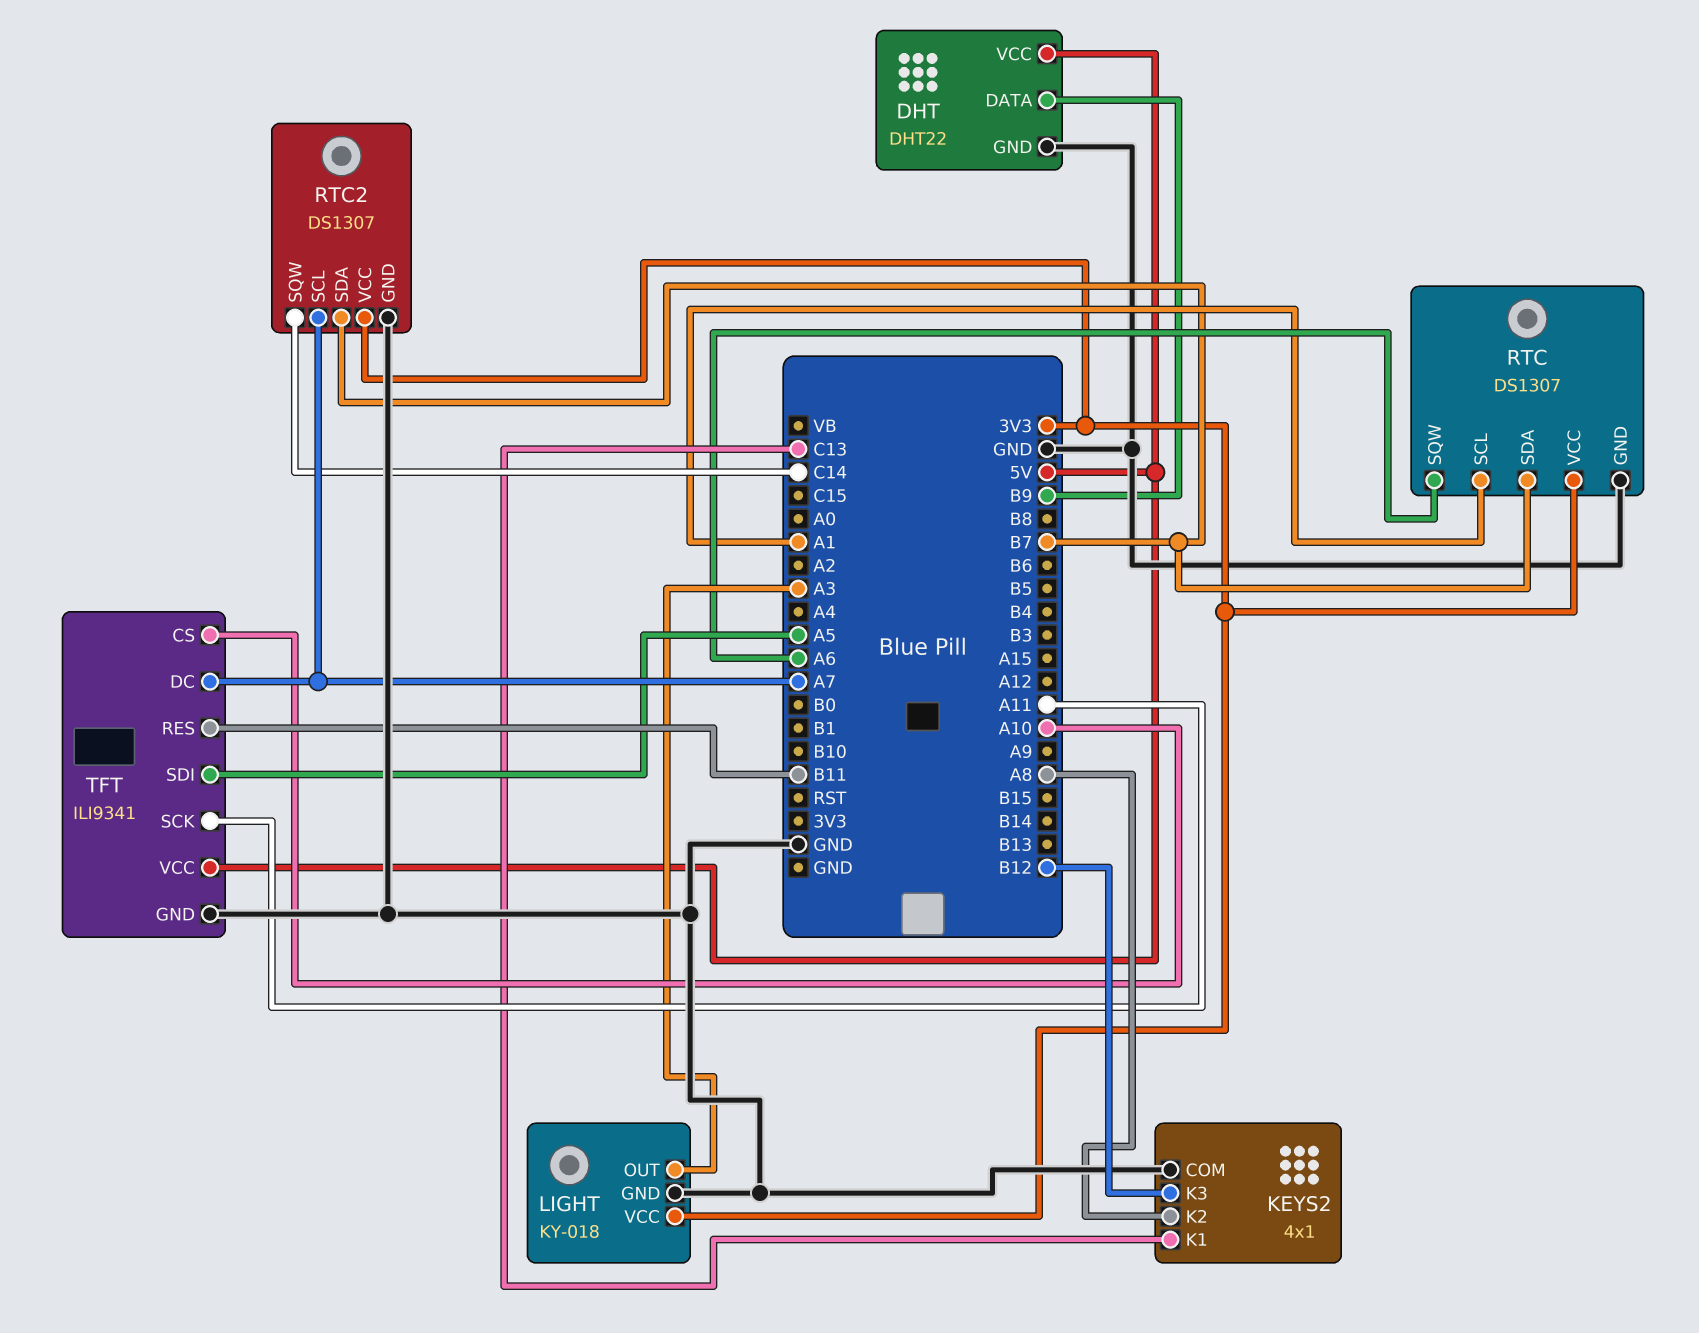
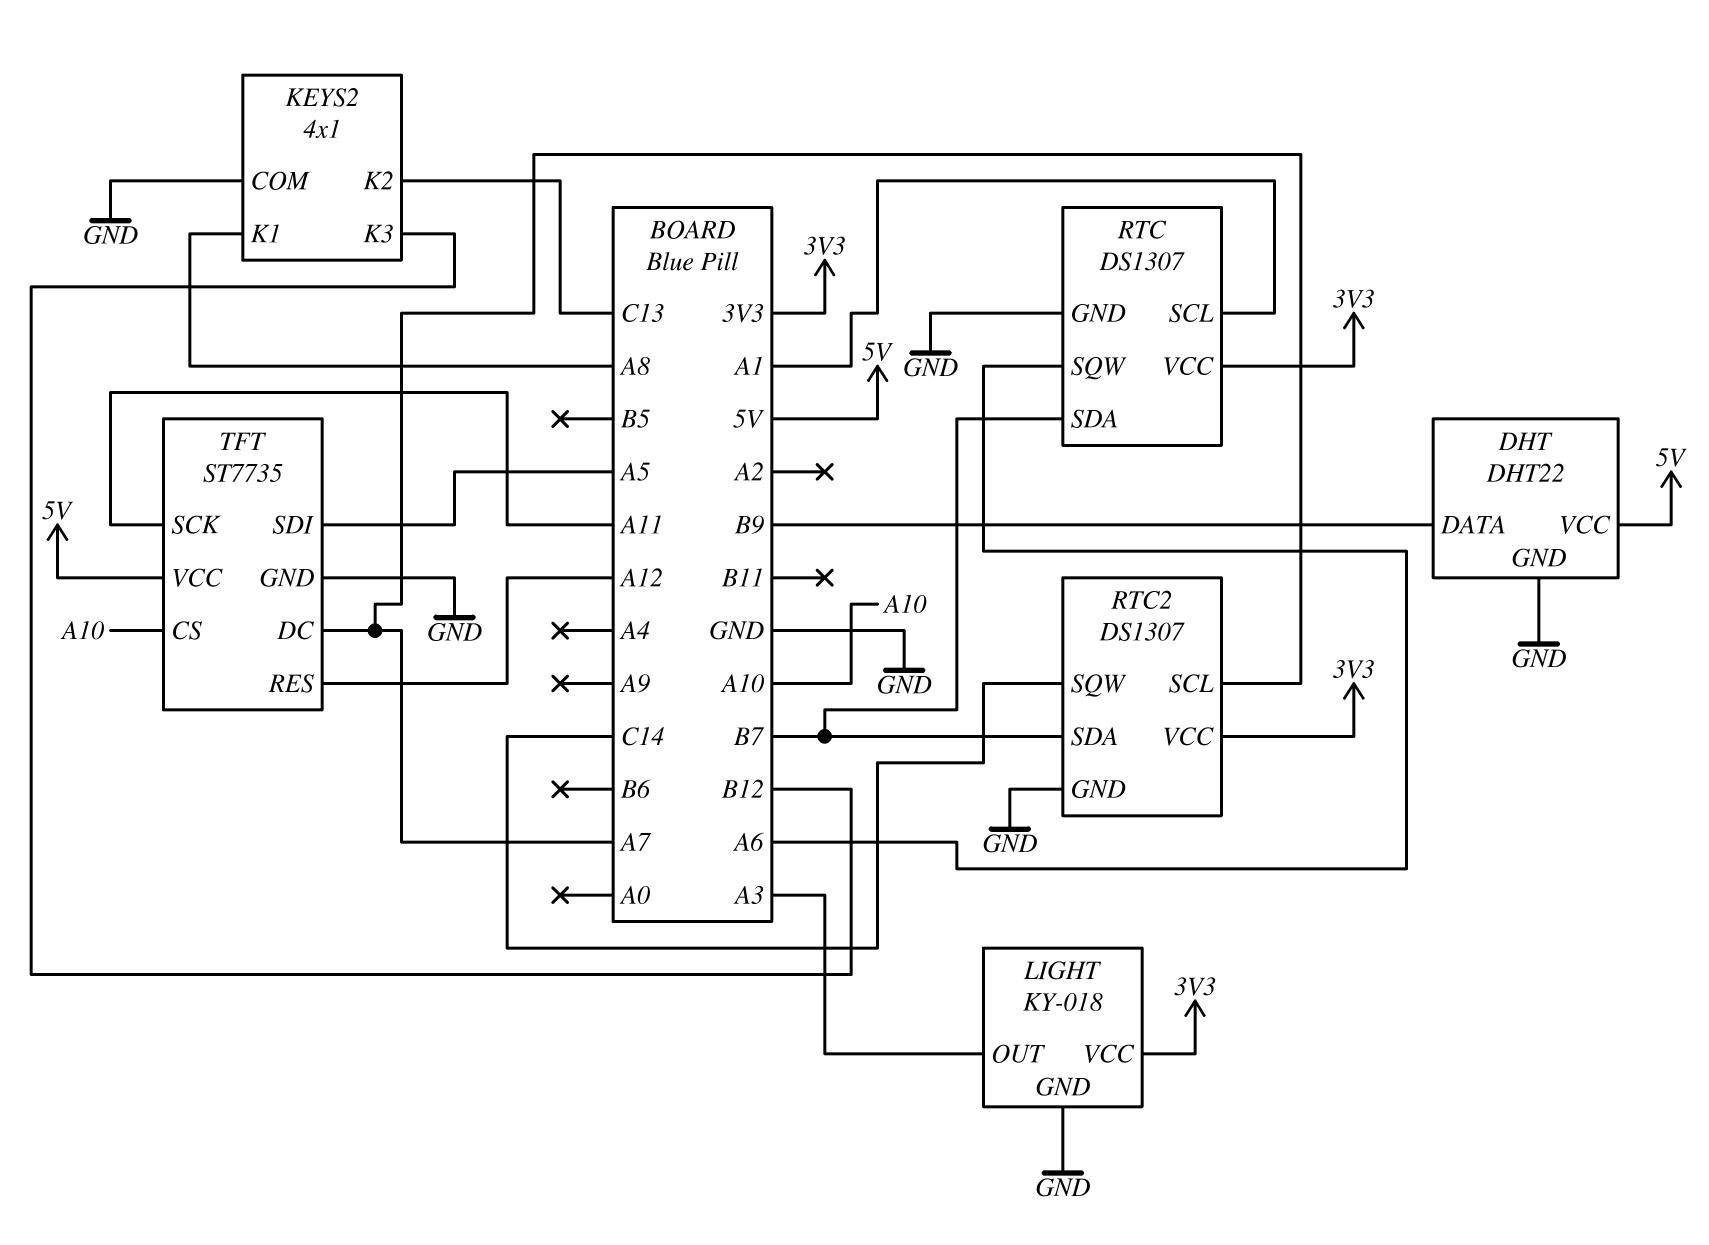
KEYS2 pin K1: C13 -> A8
KEYS2 pin K2: A8 -> C13
TFT: ILI9341 -> ST7735
TFT pin RES: B11 -> A12

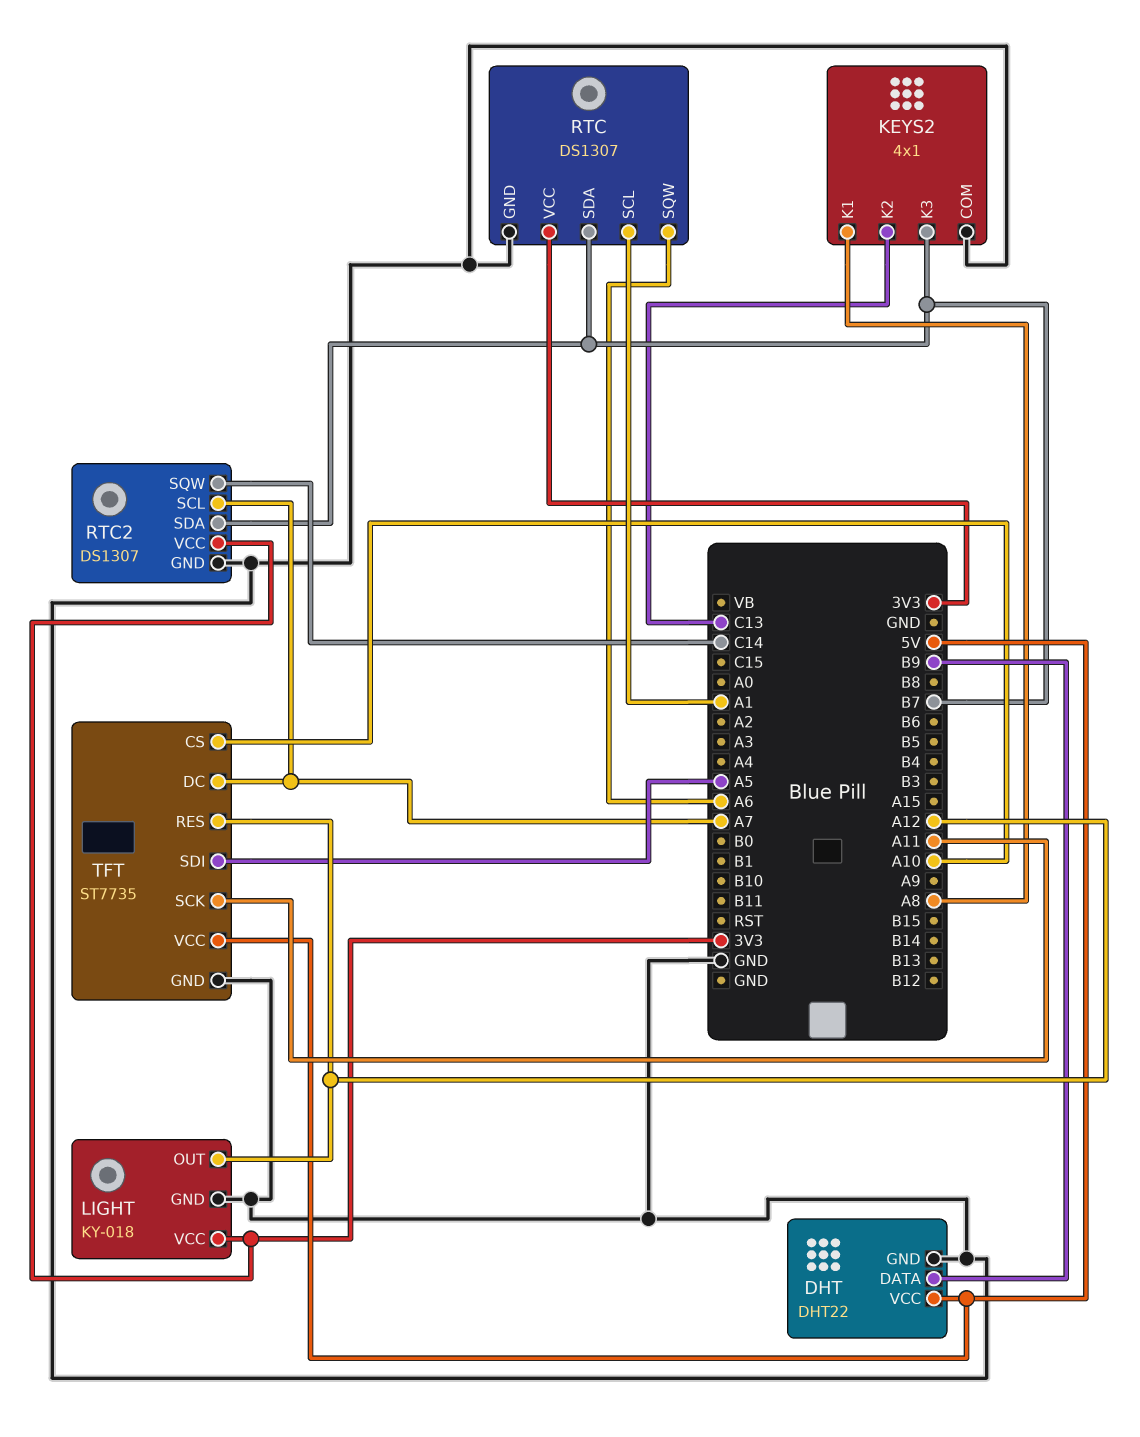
KEYS2 pin K3: B12 -> B7
LIGHT pin OUT: A3 -> A12

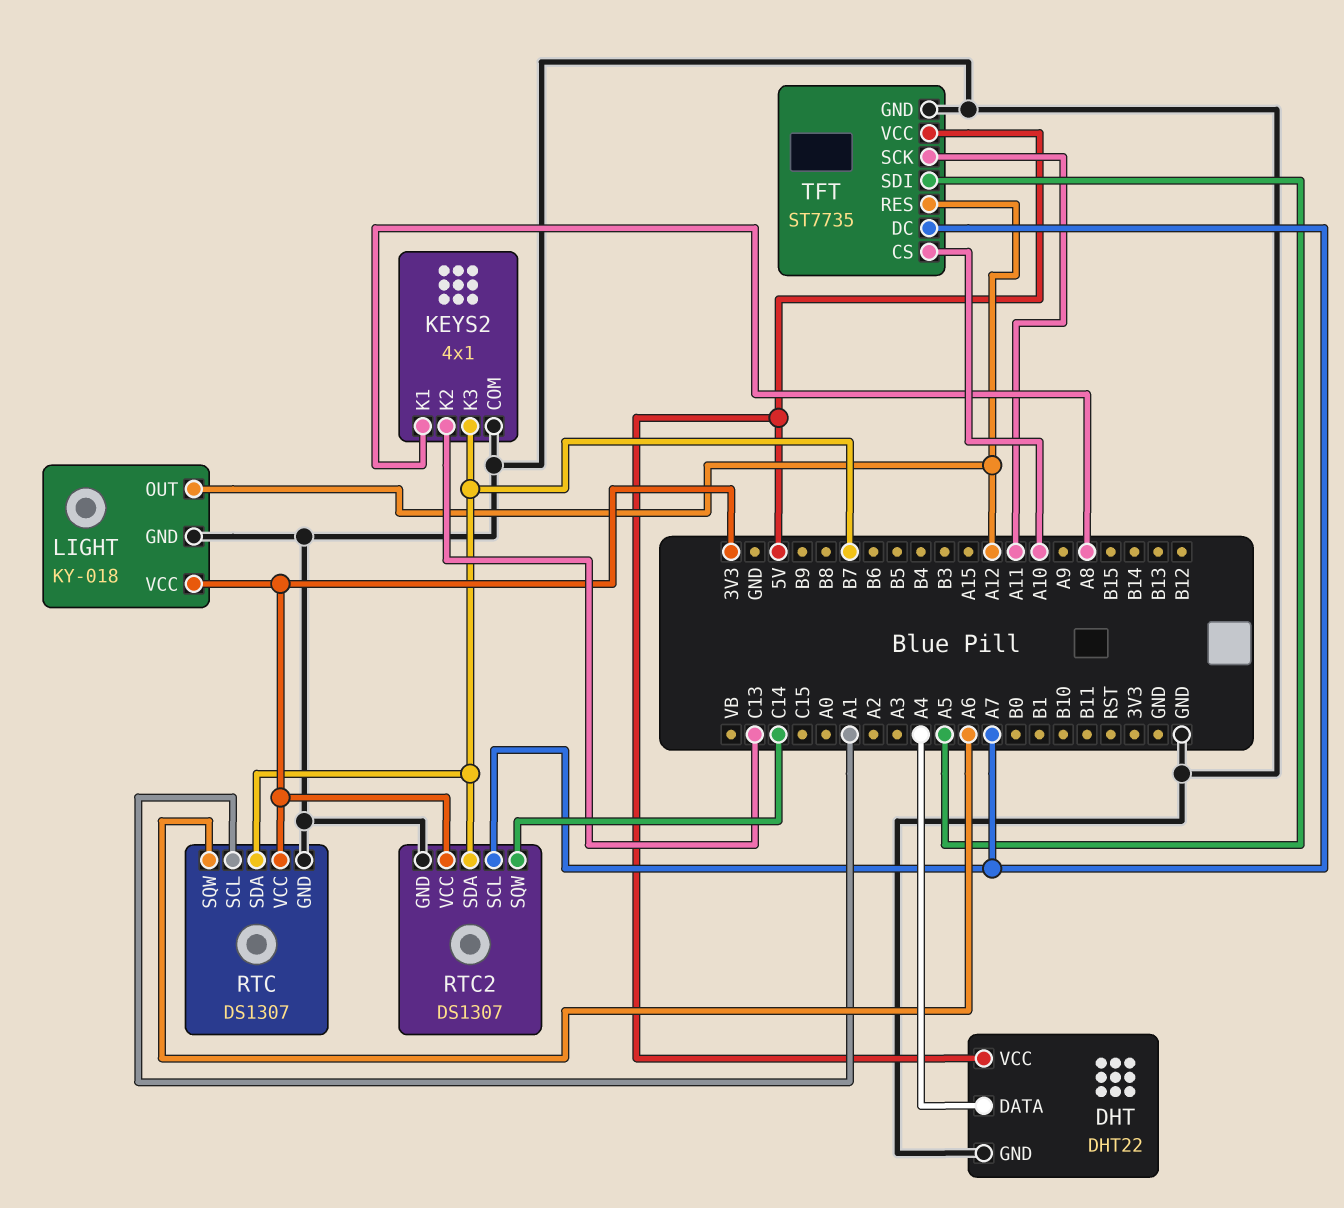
DHT pin DATA: B9 -> A4

